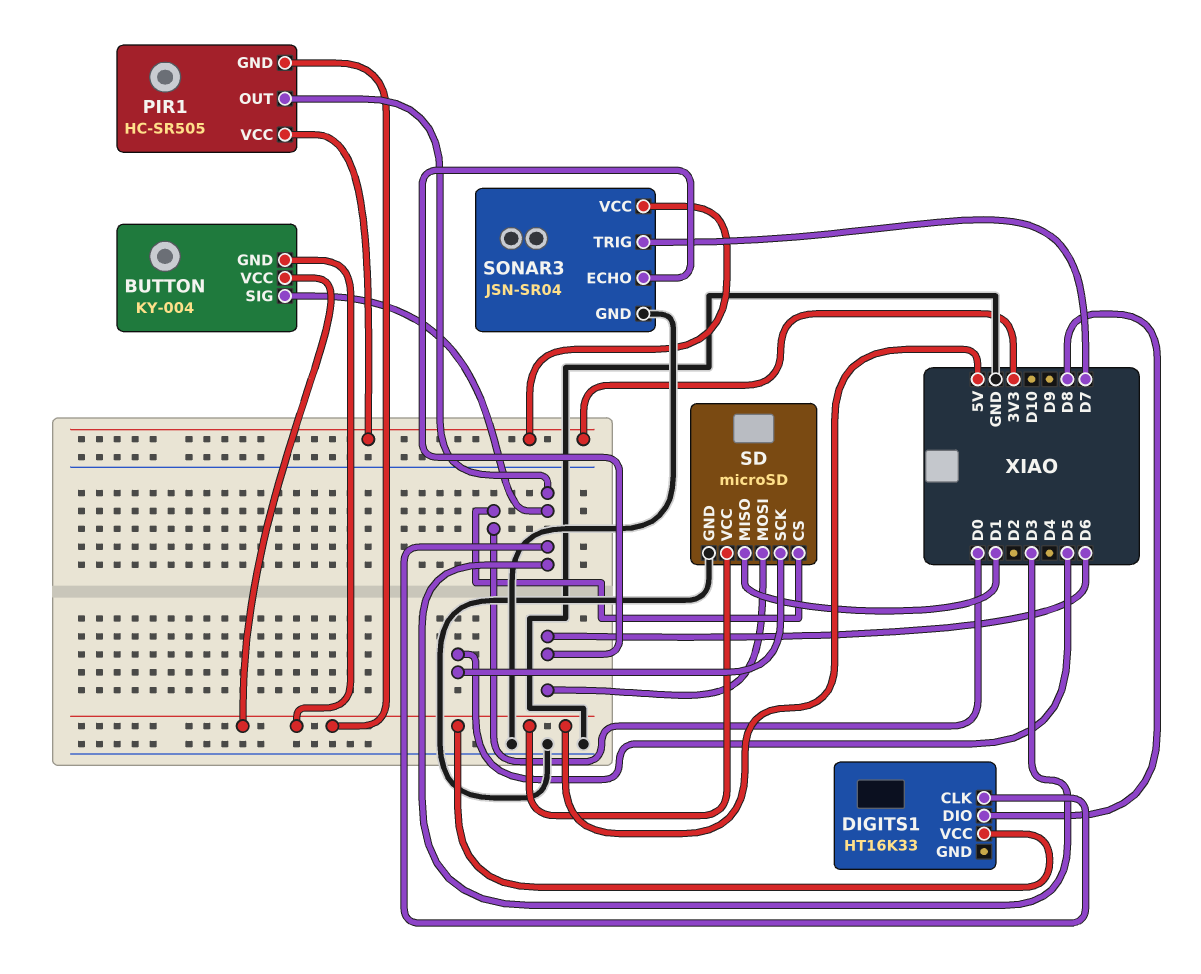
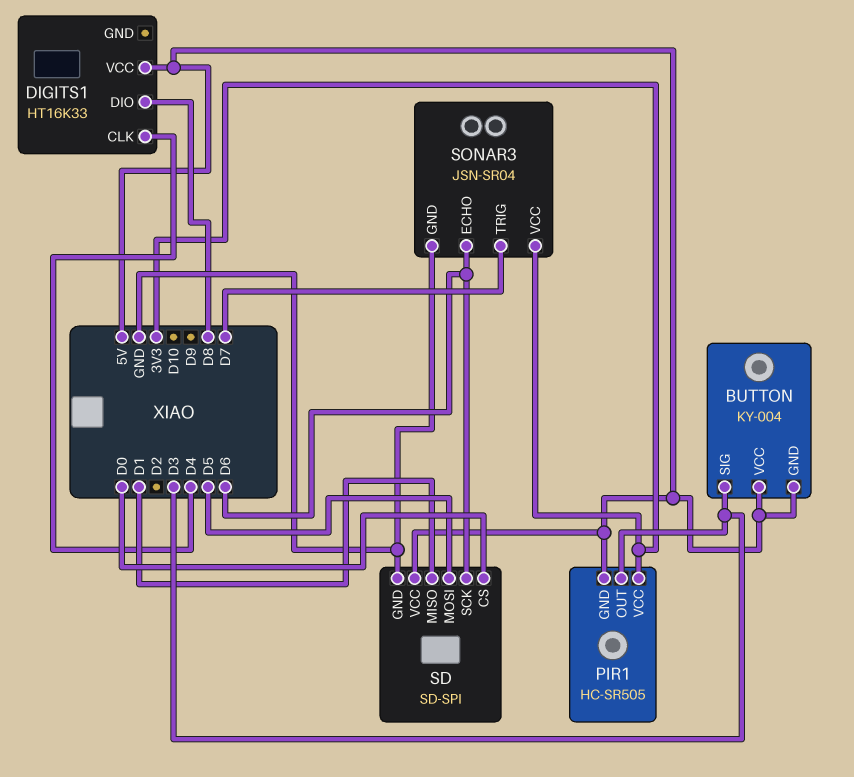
DIGITS1 pin CLK: D3 -> D4
SD: microSD -> SD-SPI
SD pin MOSI: D6 -> D5
SD pin SCK: D5 -> D6

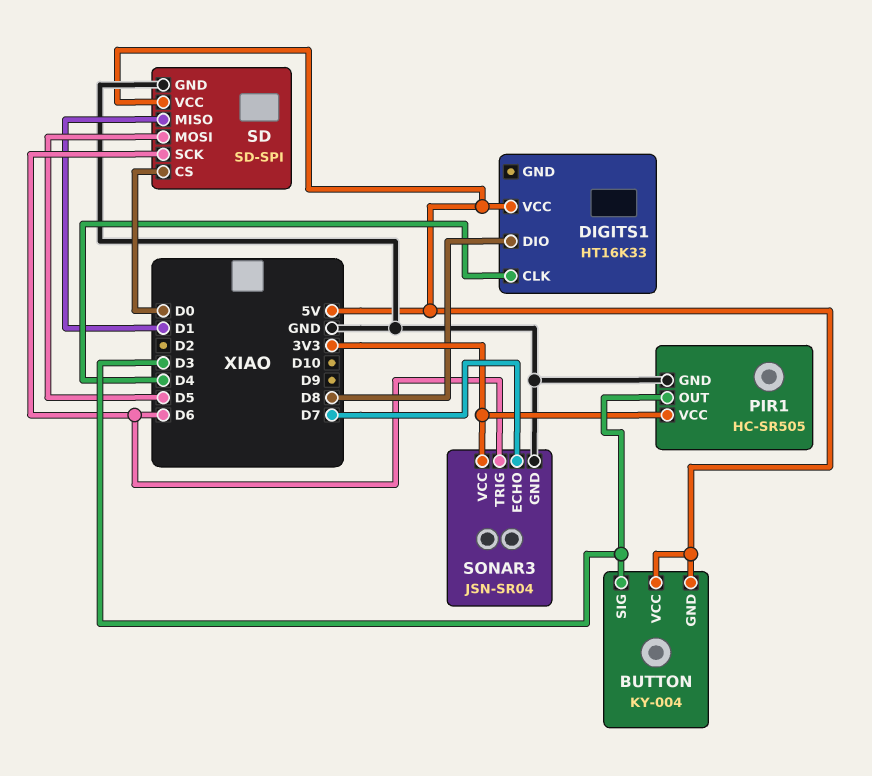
PIR1 pin GND: 5V -> GND
SONAR3 pin ECHO: D6 -> D7
SONAR3 pin TRIG: D7 -> D6

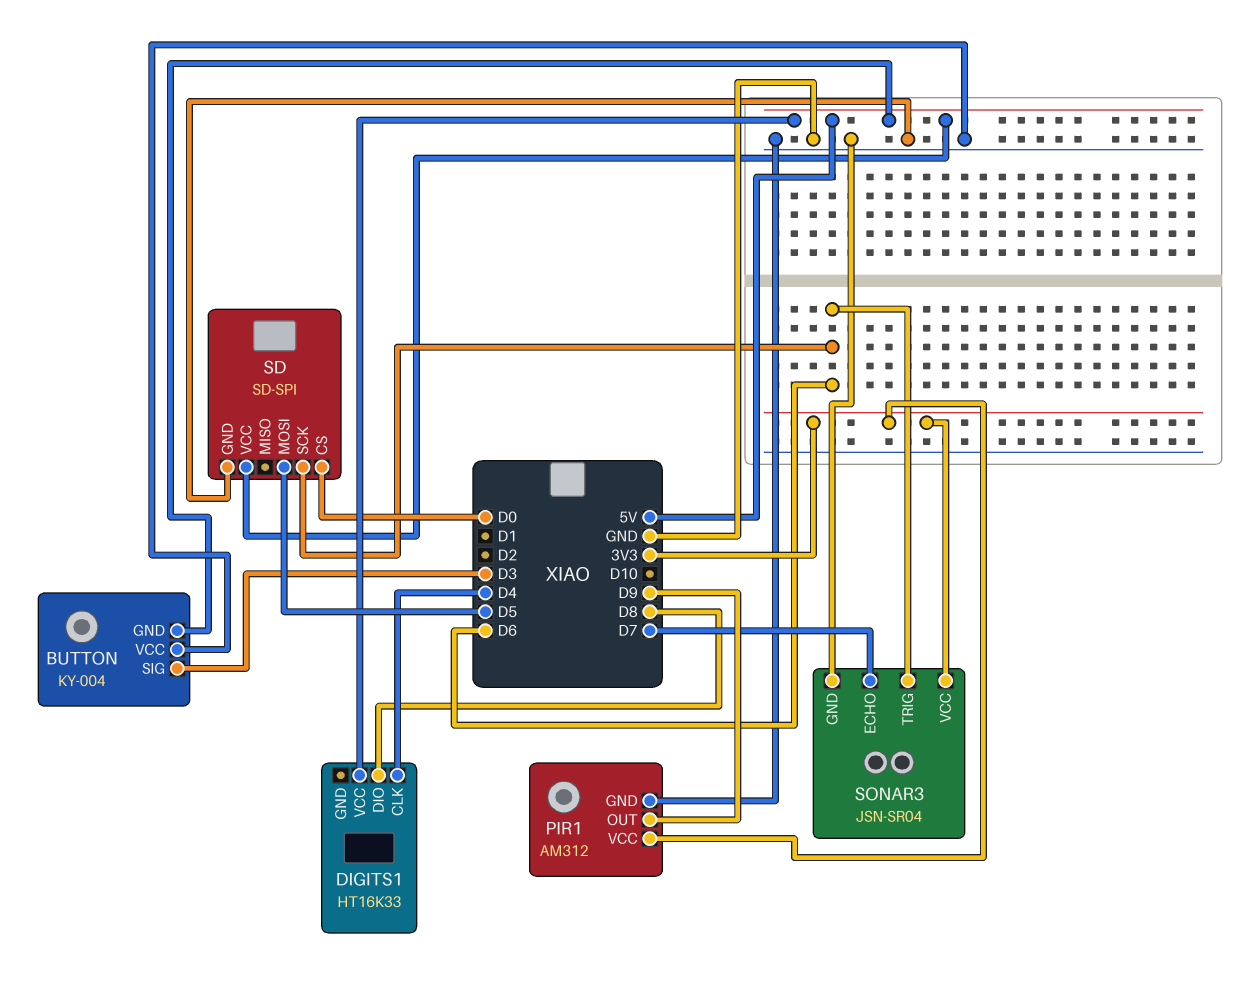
BUTTON pin VCC: 5V -> GND
PIR1: HC-SR505 -> AM312
PIR1 pin OUT: D3 -> D9
SD pin MISO: D1 -> none

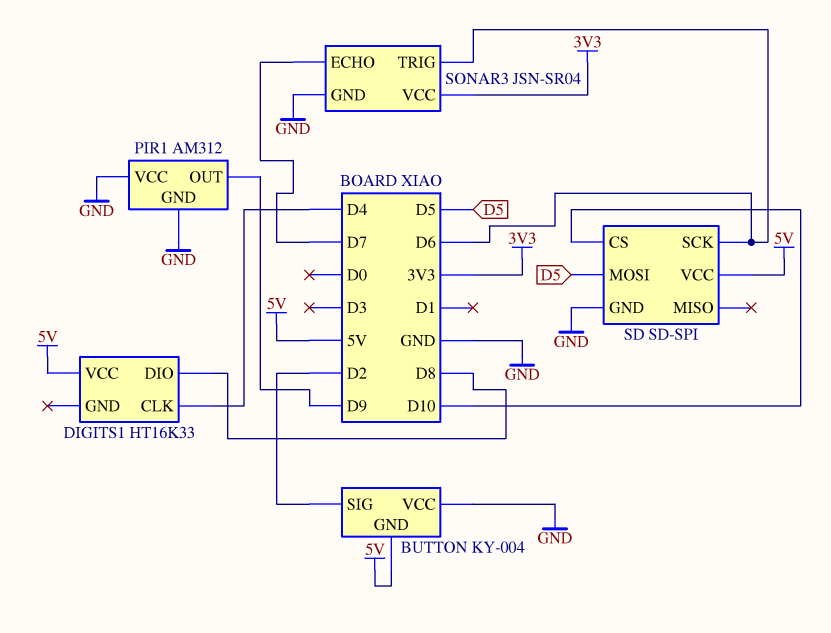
BUTTON pin SIG: D3 -> D2
PIR1 pin VCC: 3V3 -> GND
SD pin CS: D0 -> D10

